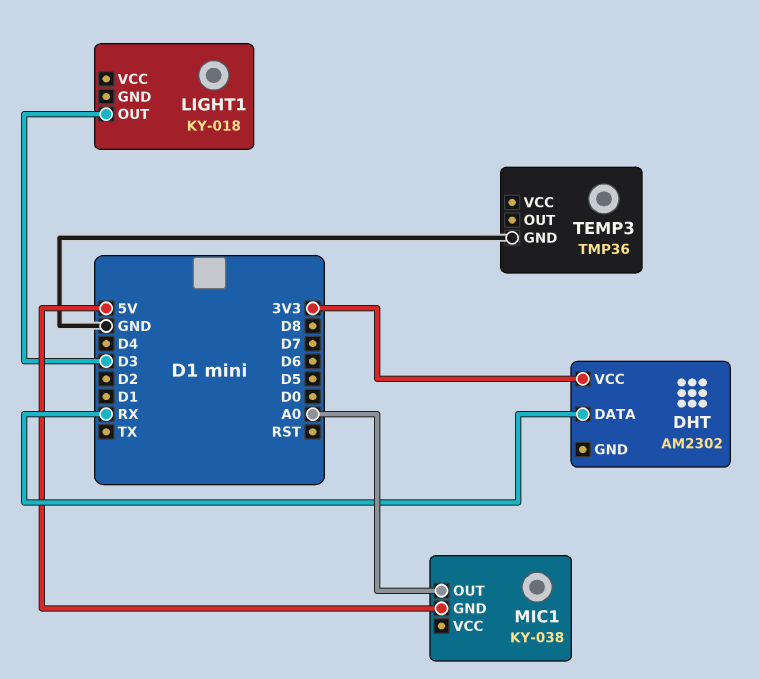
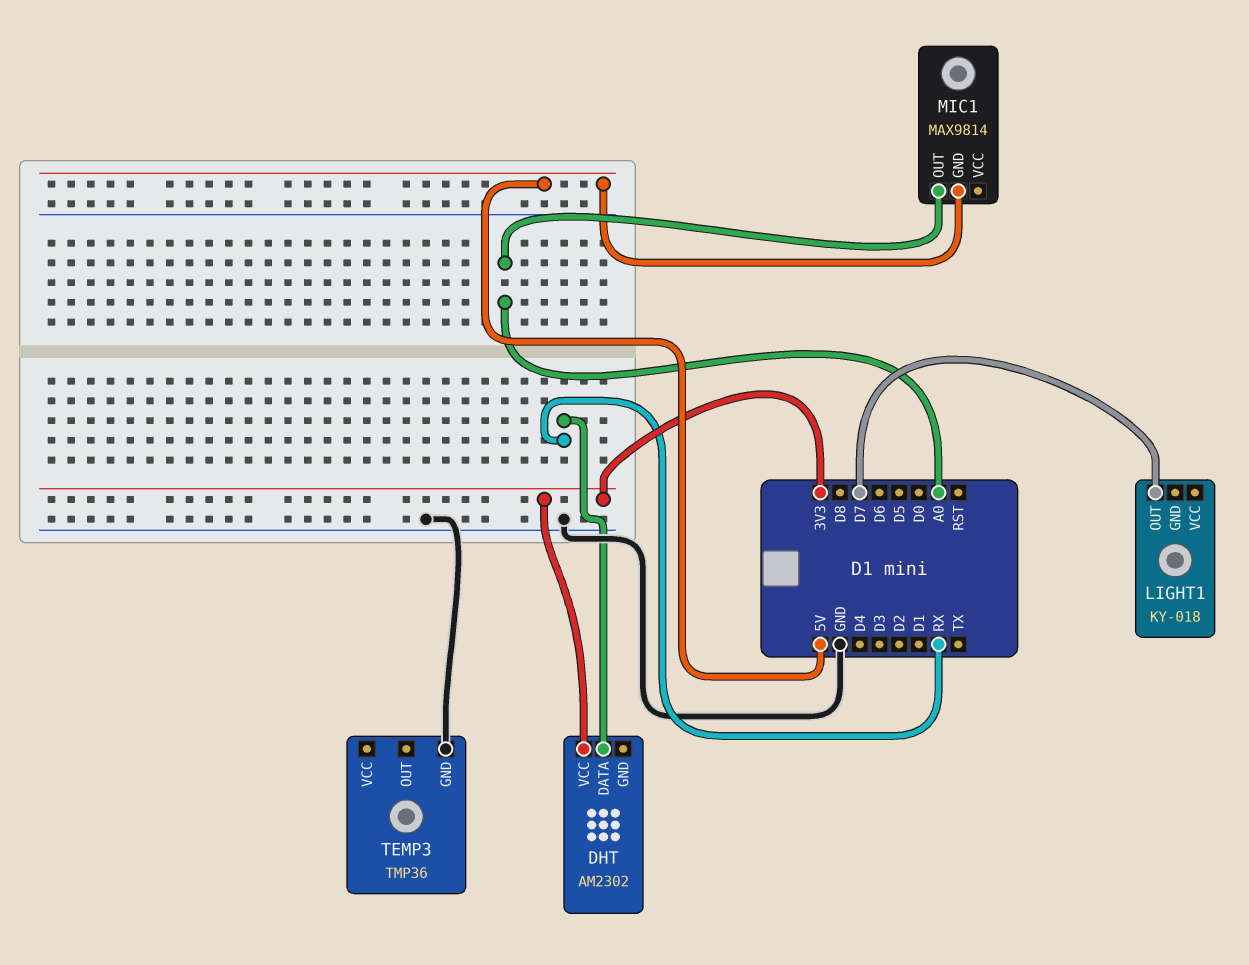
LIGHT1 pin OUT: D3 -> D7
MIC1: KY-038 -> MAX9814

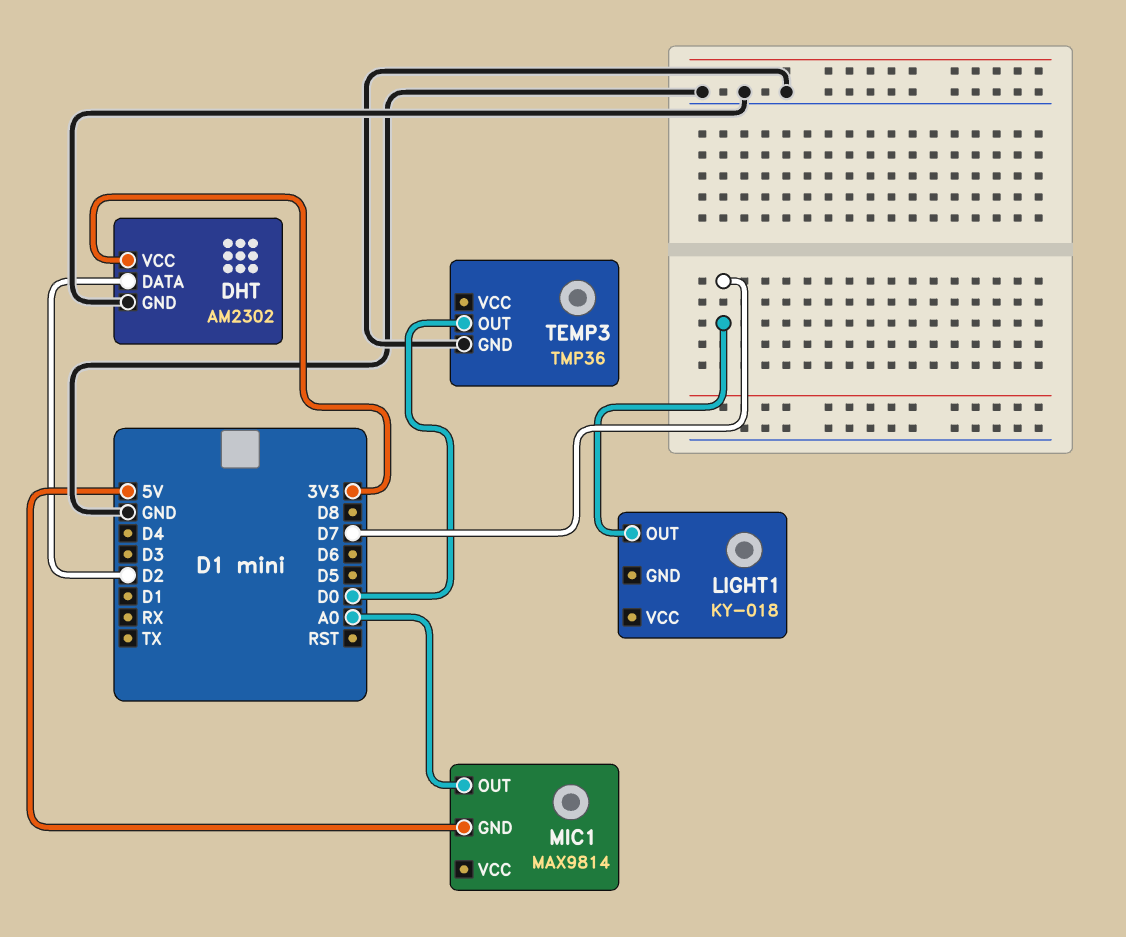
DHT pin DATA: RX -> D2
DHT pin GND: none -> GND
TEMP3 pin OUT: none -> D0

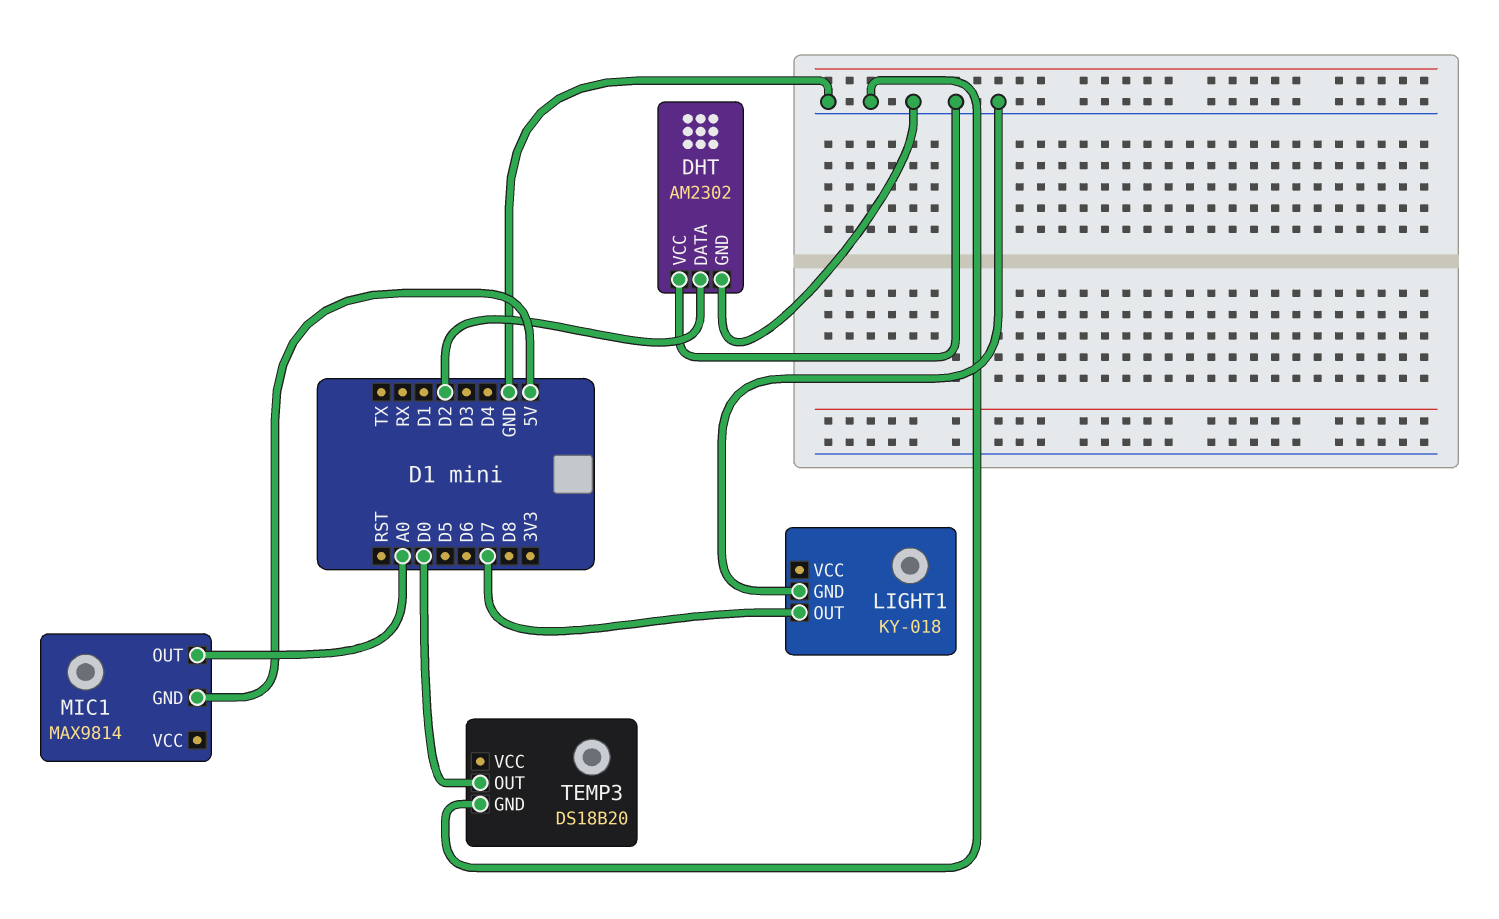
DHT pin VCC: 3V3 -> GND
LIGHT1 pin GND: none -> GND
TEMP3: TMP36 -> DS18B20

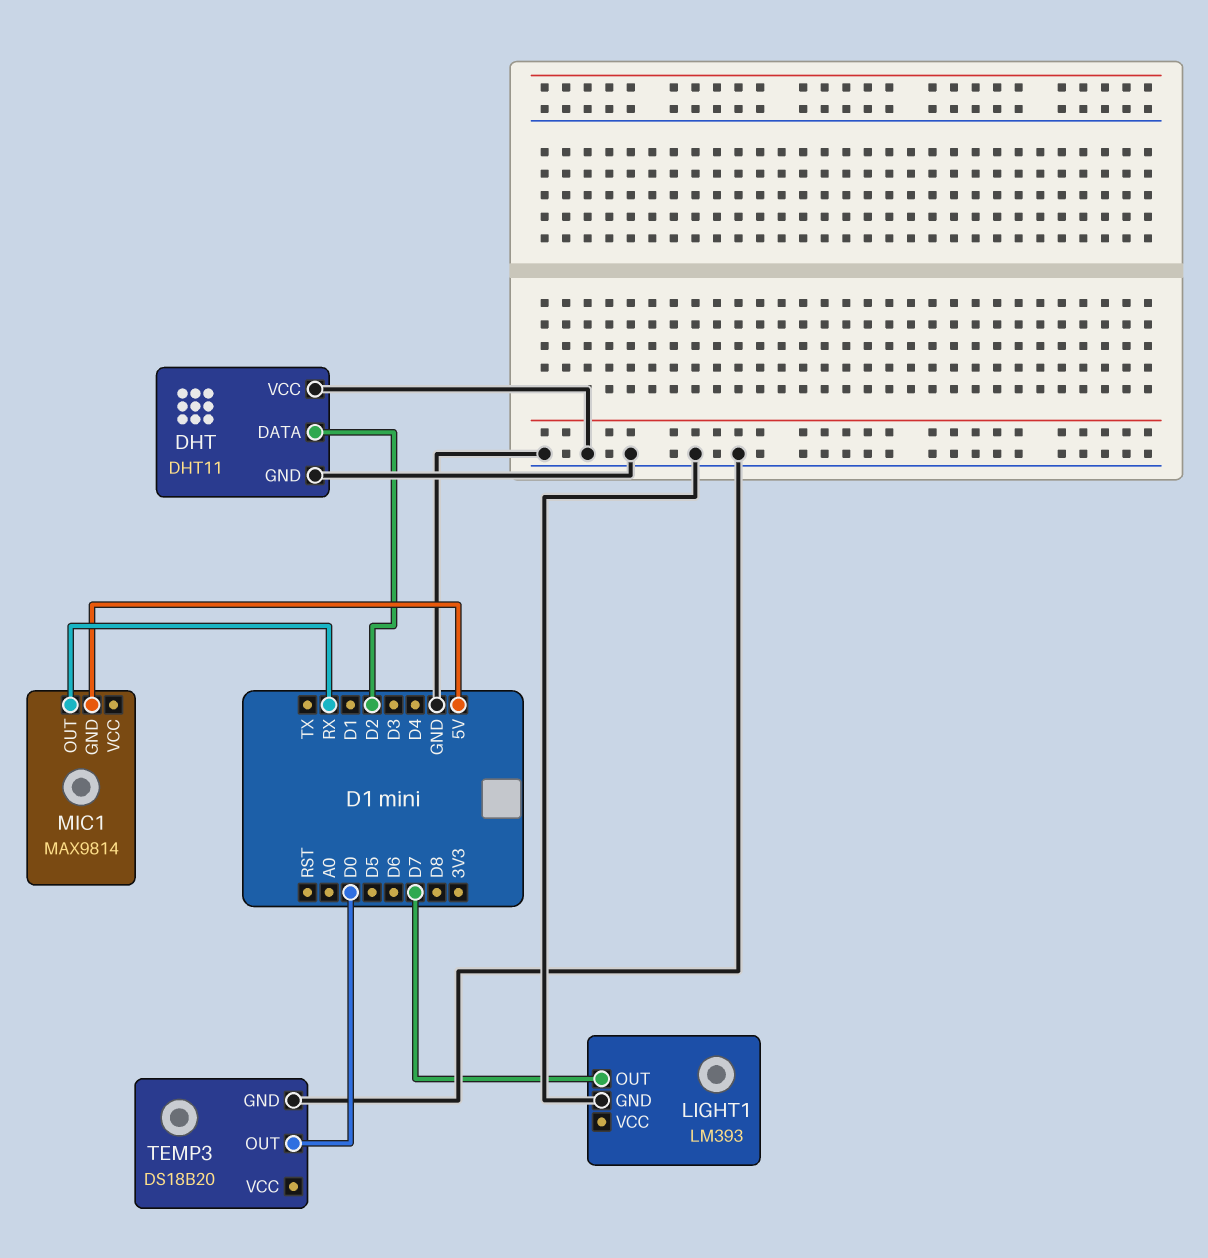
DHT: AM2302 -> DHT11
LIGHT1: KY-018 -> LM393
MIC1 pin OUT: A0 -> RX

